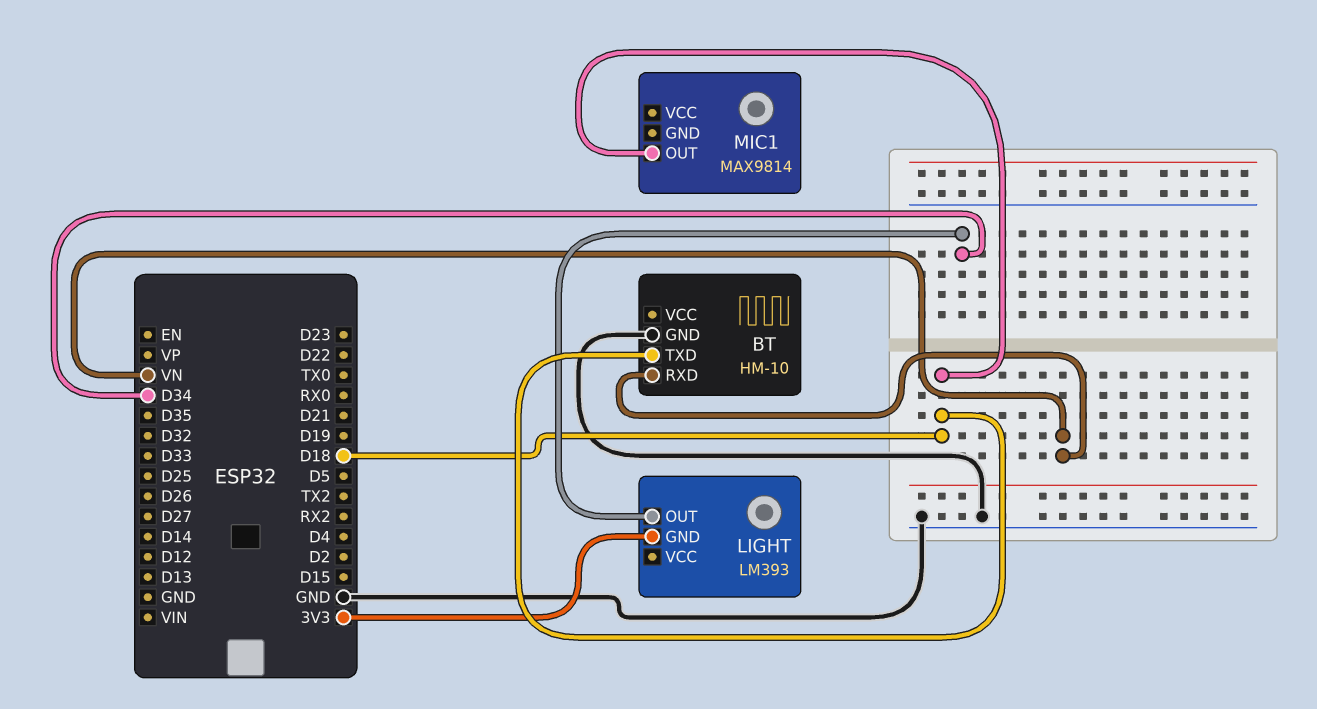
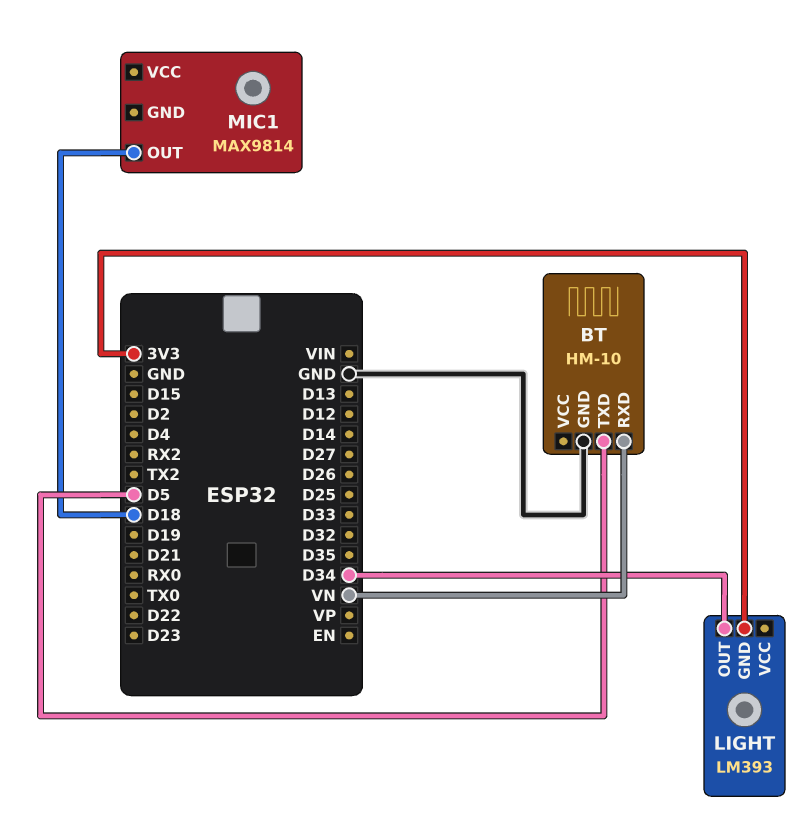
BT pin TXD: D18 -> D5

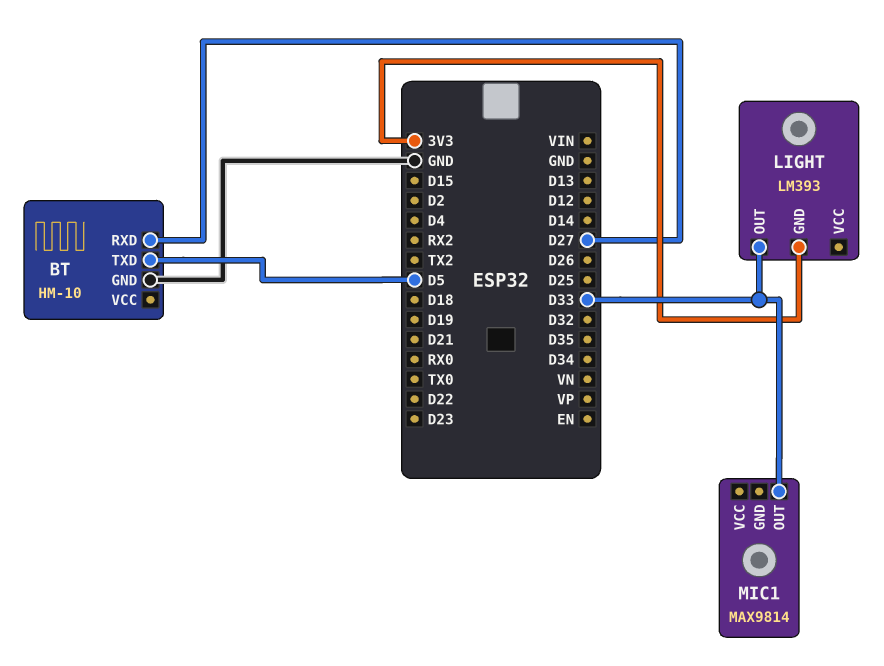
BT pin RXD: VN -> D27
LIGHT pin OUT: D34 -> D33
MIC1 pin OUT: D18 -> D33

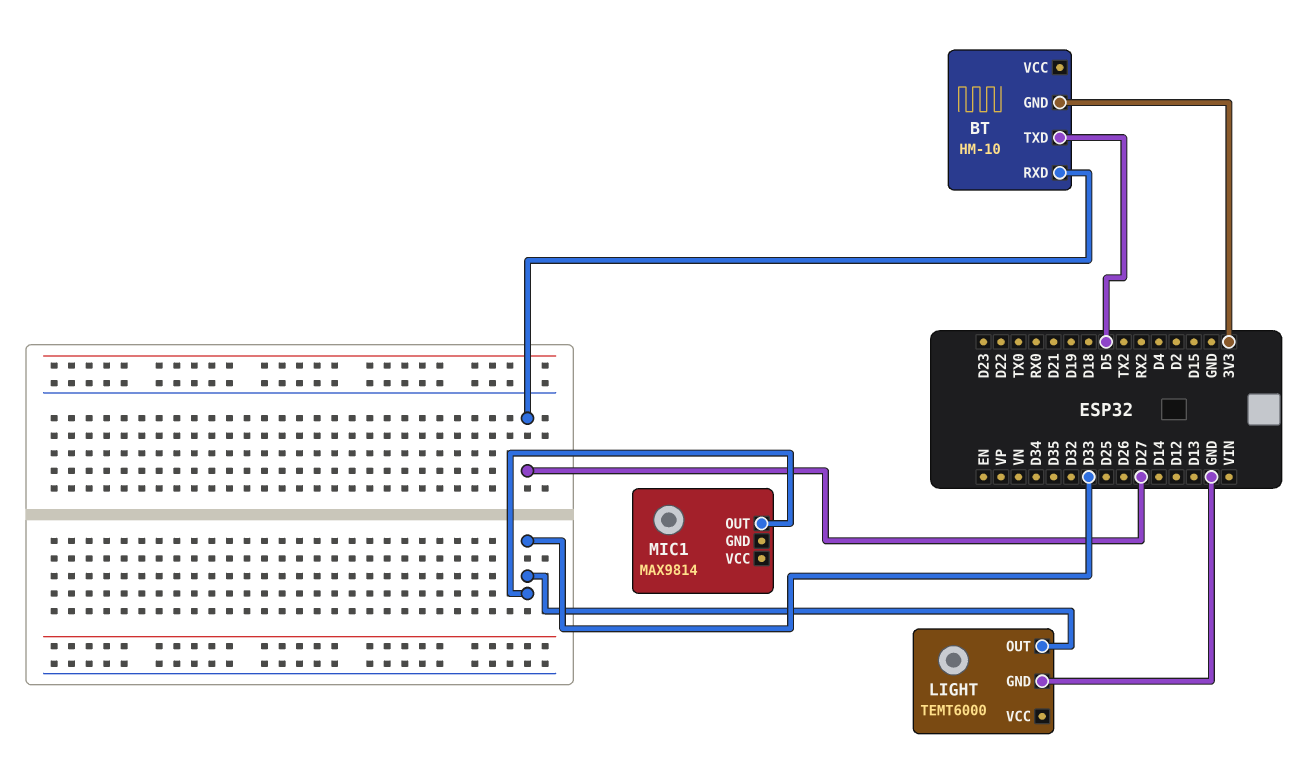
BT pin GND: GND -> 3V3
LIGHT: LM393 -> TEMT6000
LIGHT pin GND: 3V3 -> GND

